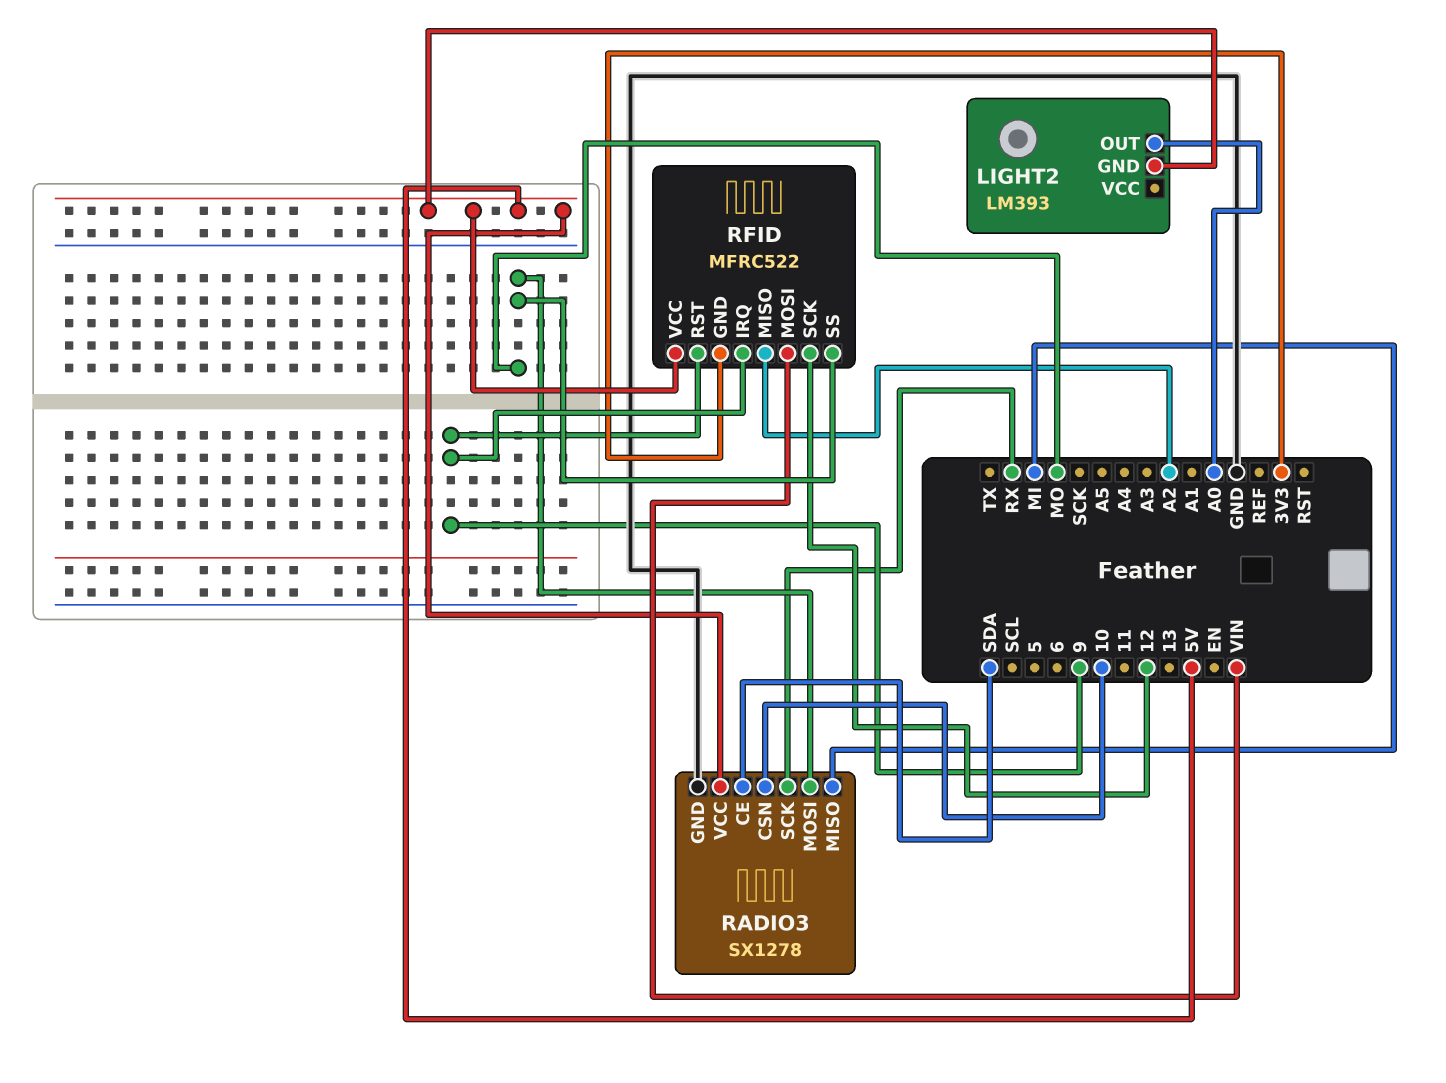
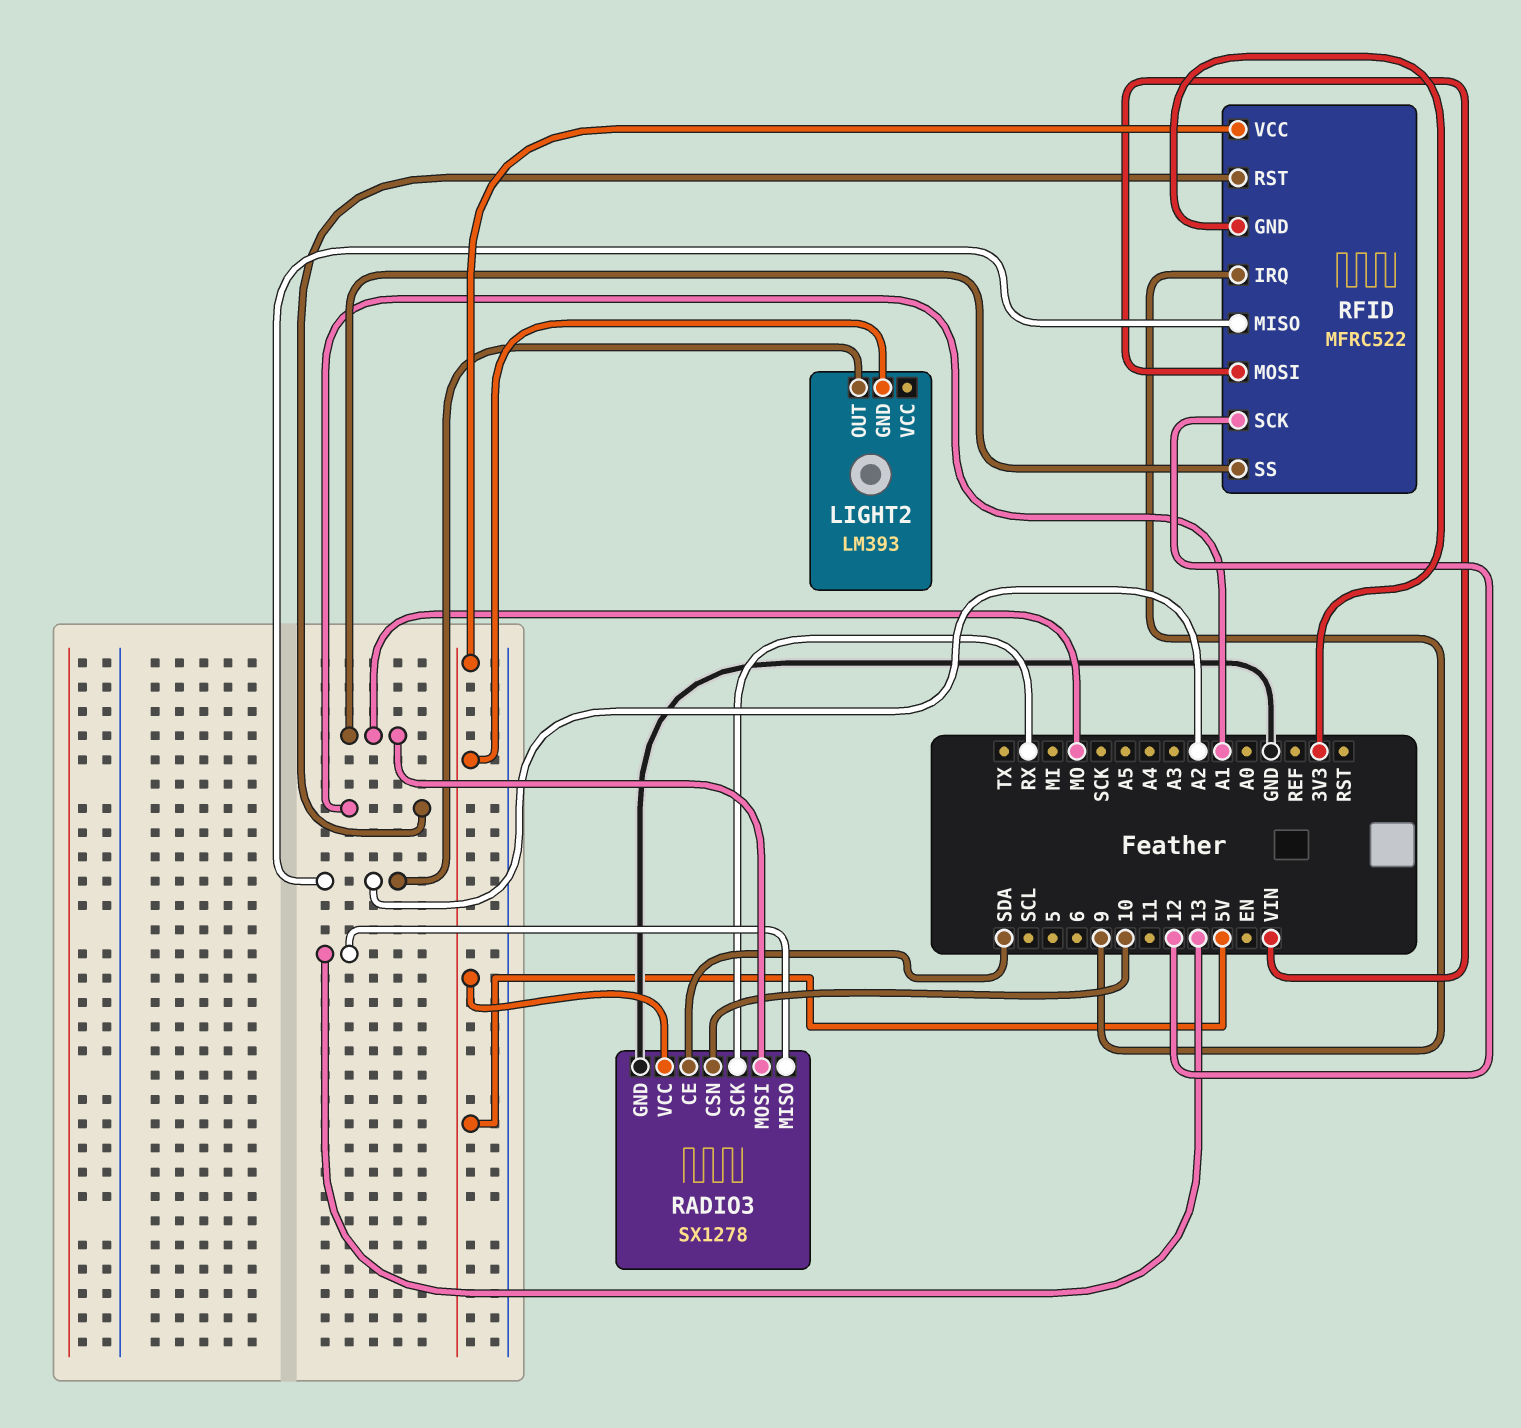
LIGHT2 pin OUT: A0 -> A2
RADIO3 pin MISO: MI -> 13
RFID pin RST: 9 -> A1

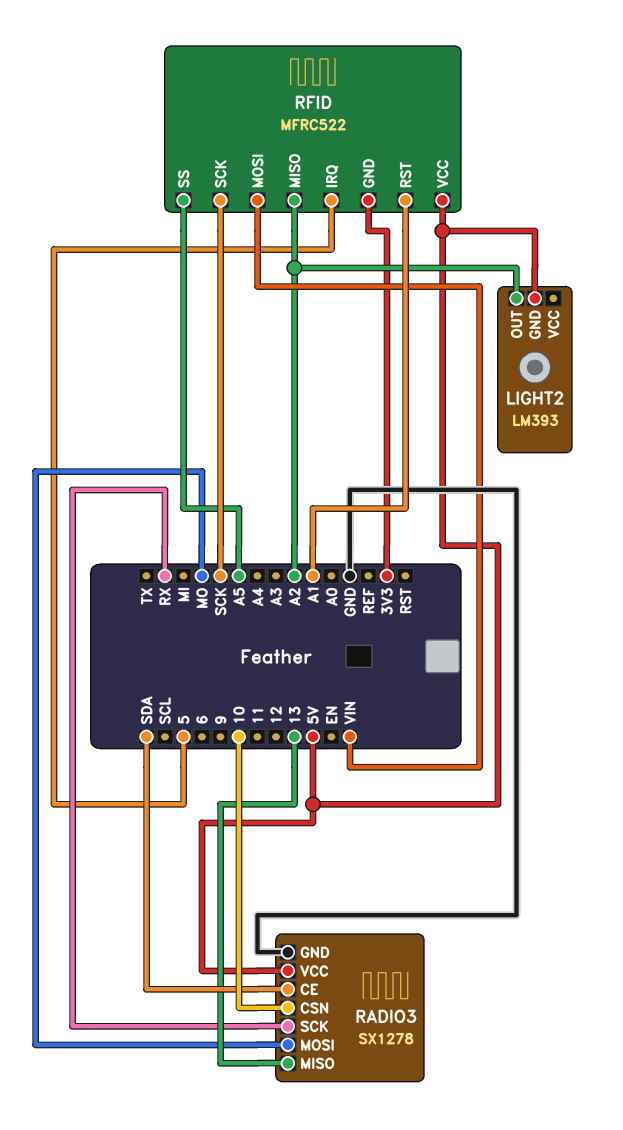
RFID pin IRQ: 9 -> 5
RFID pin SCK: 12 -> SCK
RFID pin SS: MO -> A5

